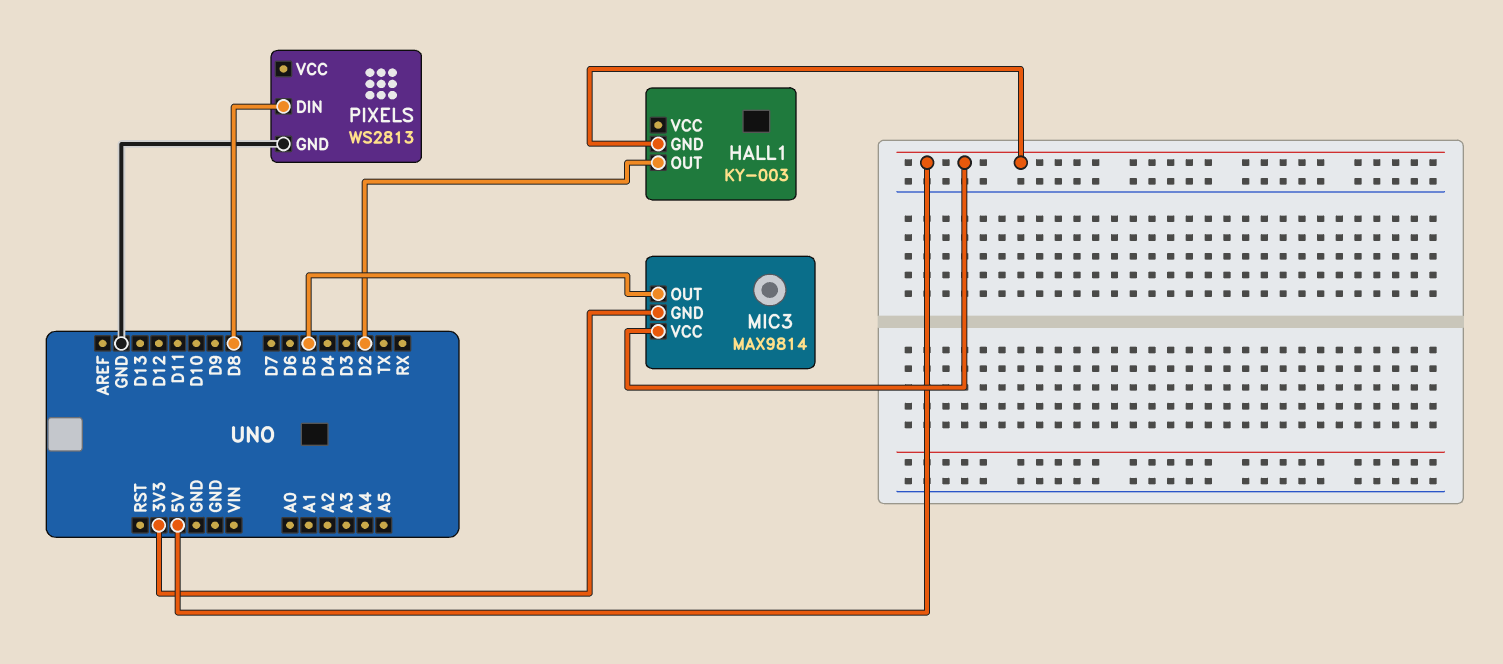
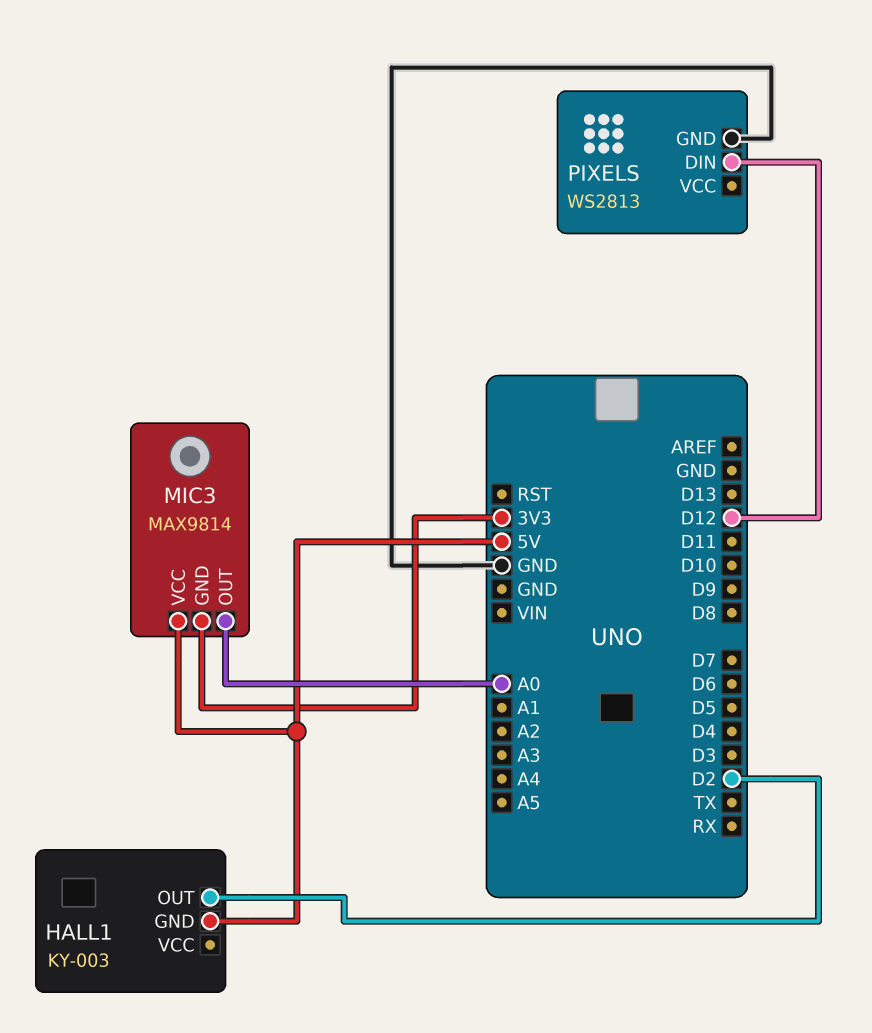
MIC3 pin OUT: D5 -> A0
PIXELS pin DIN: D8 -> D12

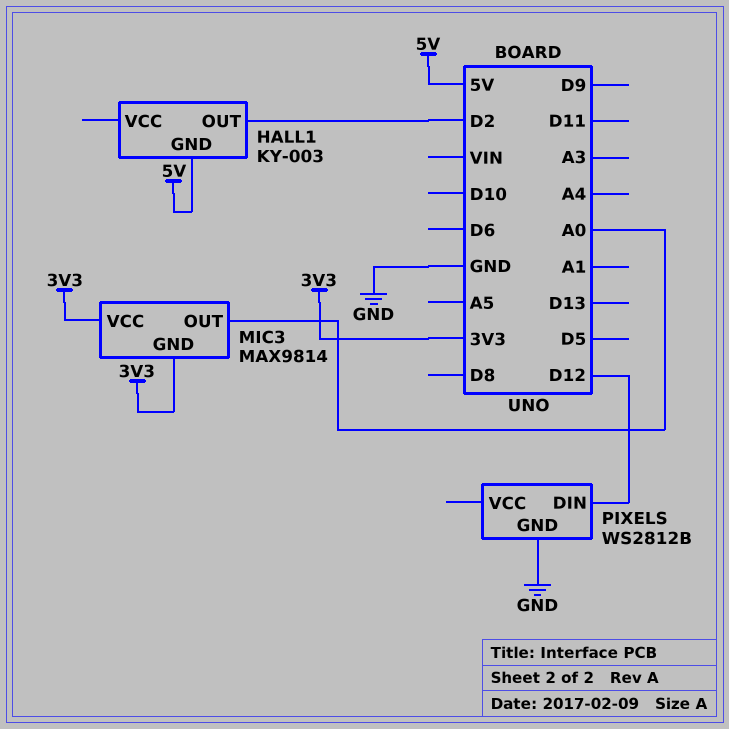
MIC3 pin VCC: 5V -> 3V3
PIXELS: WS2813 -> WS2812B

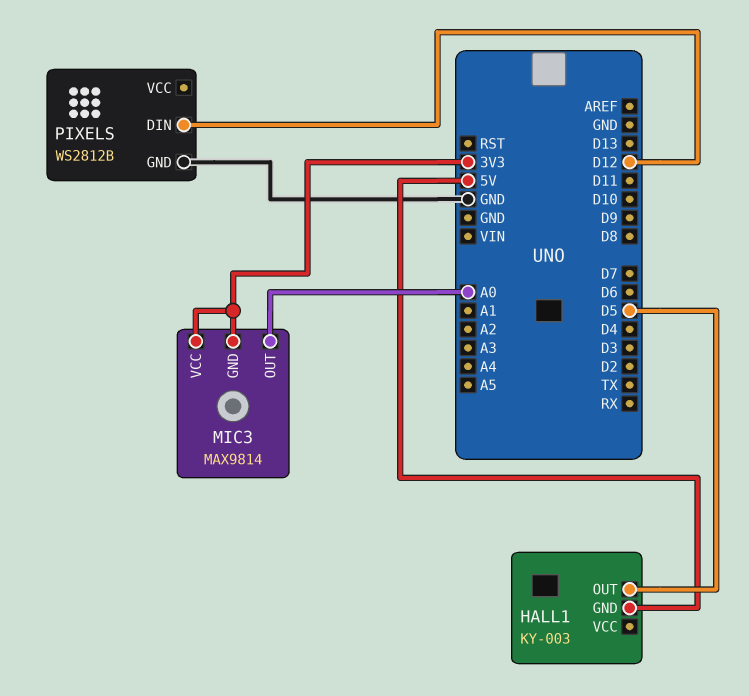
HALL1 pin OUT: D2 -> D5

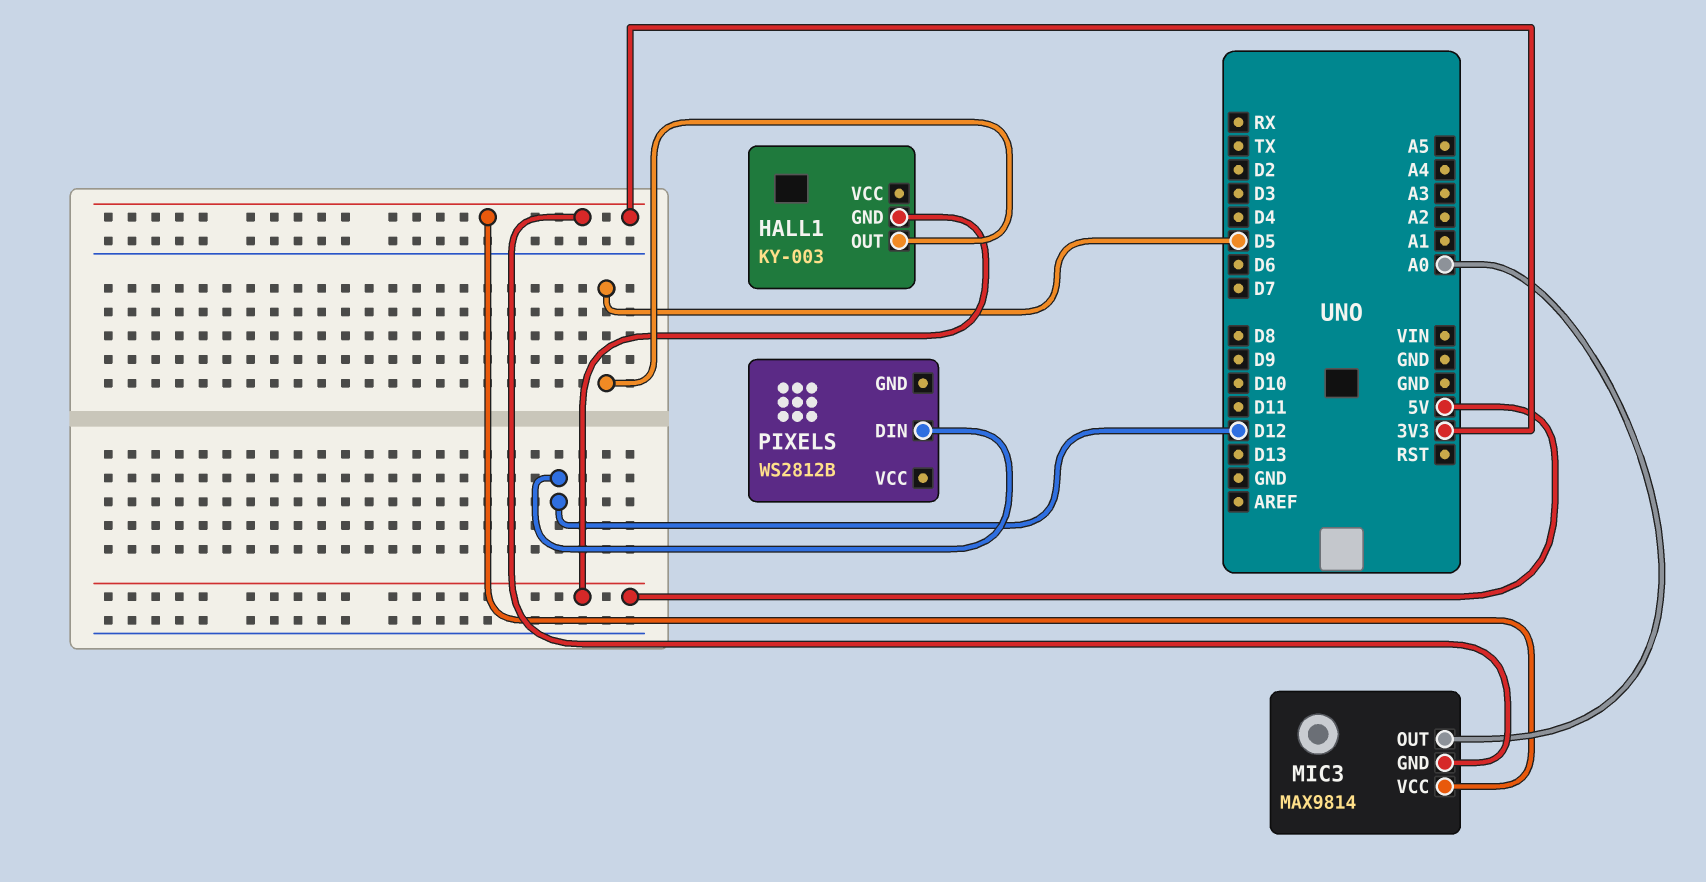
PIXELS pin GND: GND -> none

